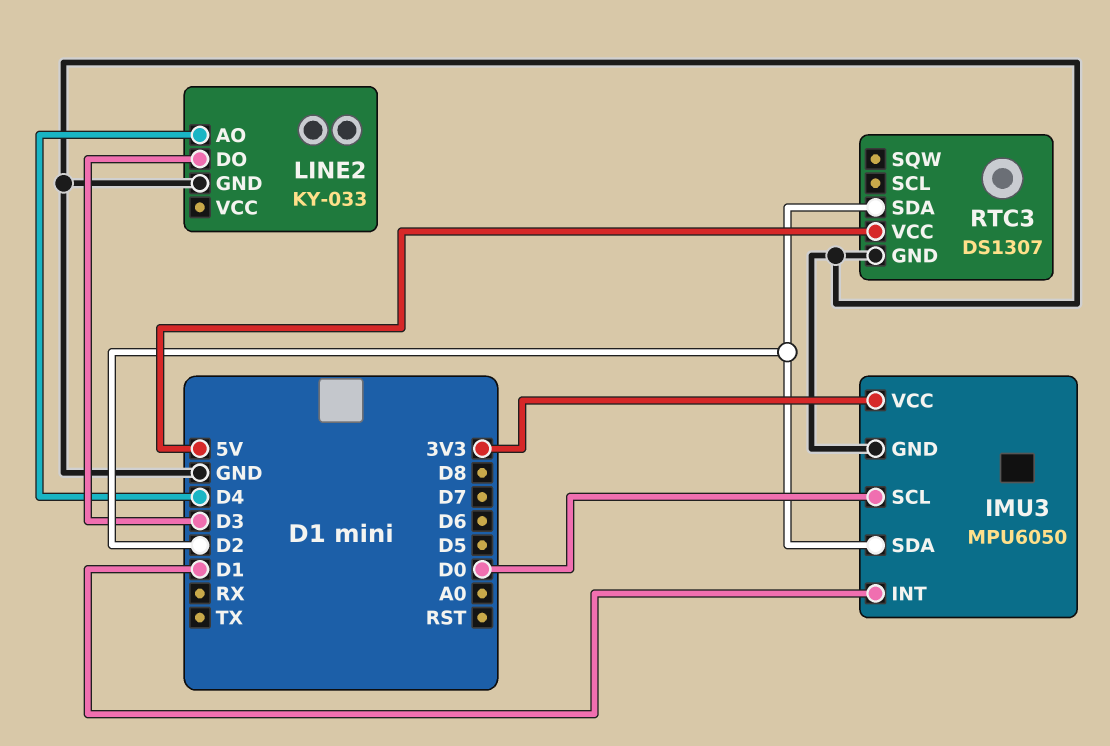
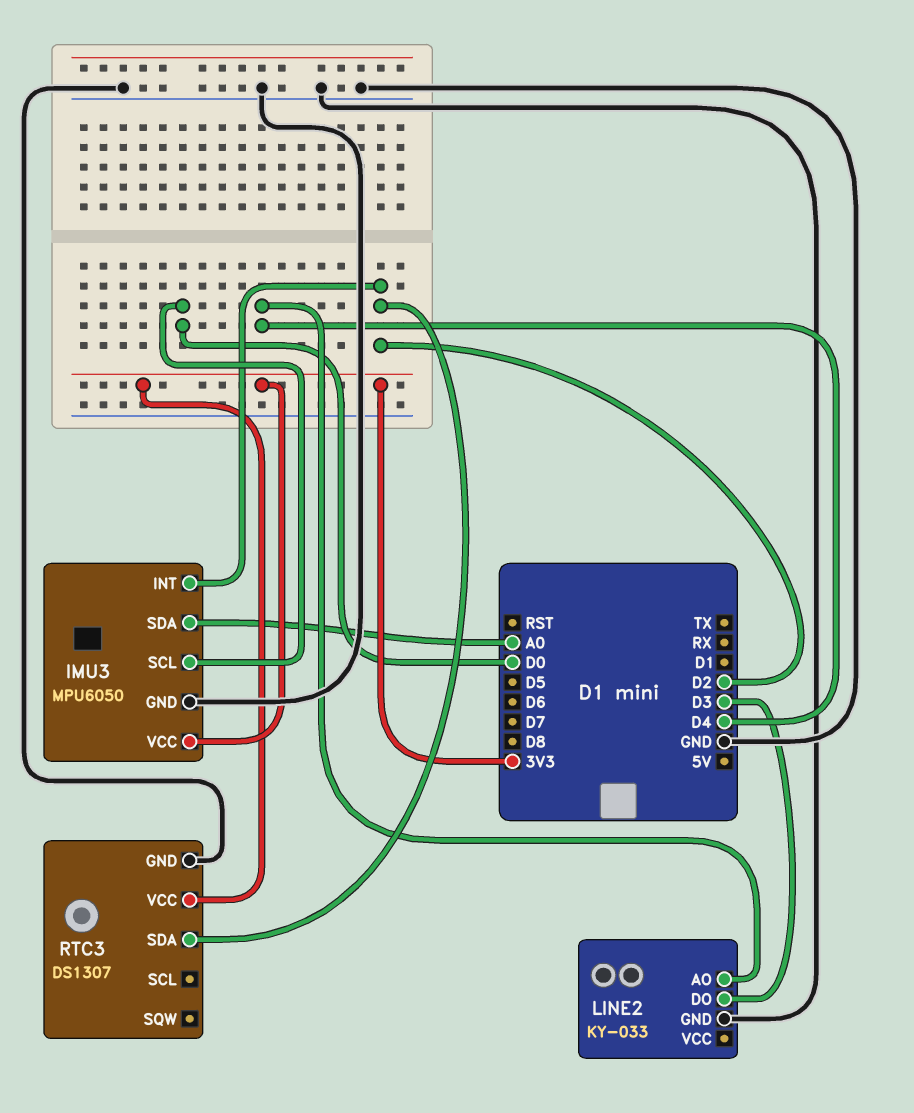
IMU3 pin INT: D1 -> D2
IMU3 pin SDA: D2 -> A0
RTC3 pin VCC: 5V -> 3V3

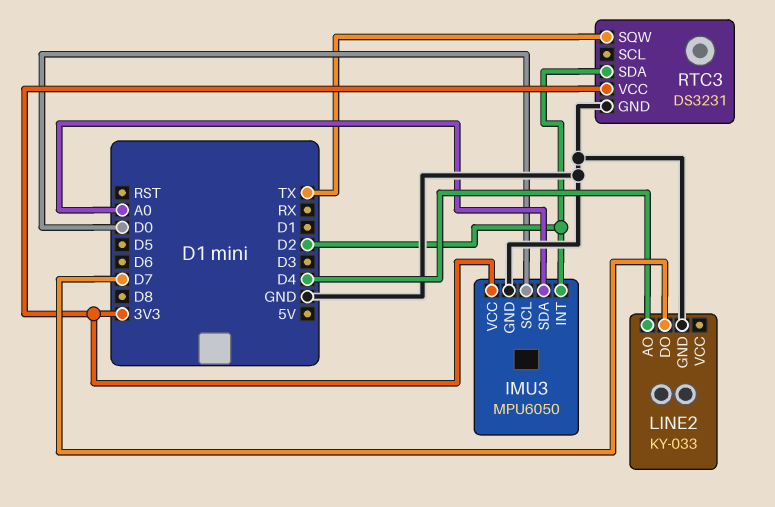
LINE2 pin DO: D3 -> D7
RTC3: DS1307 -> DS3231
RTC3 pin SQW: none -> TX

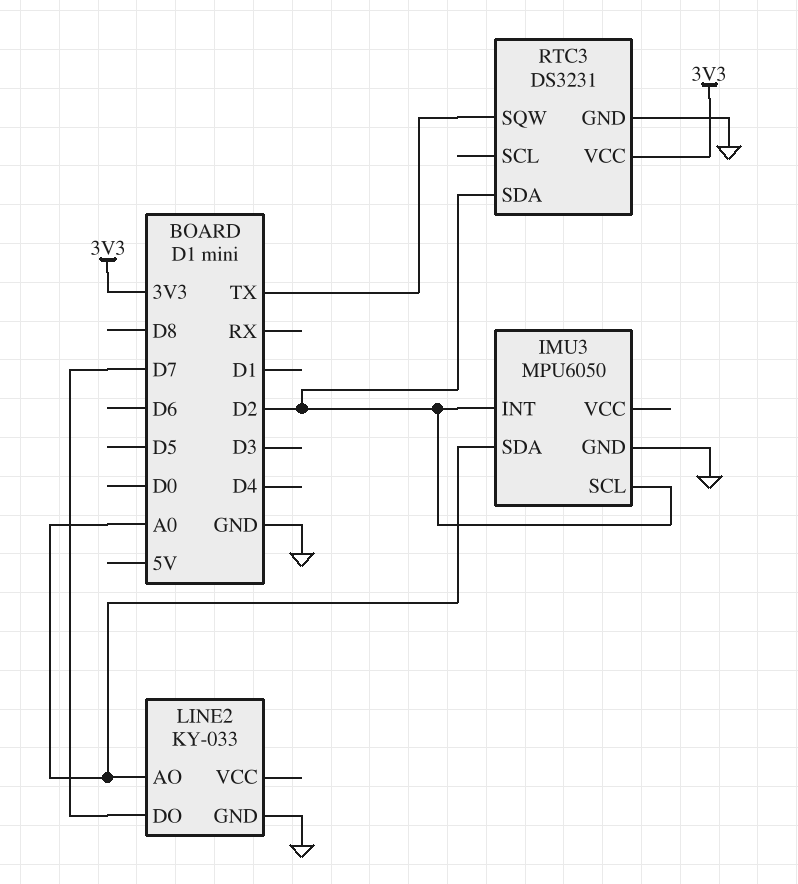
IMU3 pin SCL: D0 -> D2
IMU3 pin VCC: 3V3 -> none
LINE2 pin AO: D4 -> A0

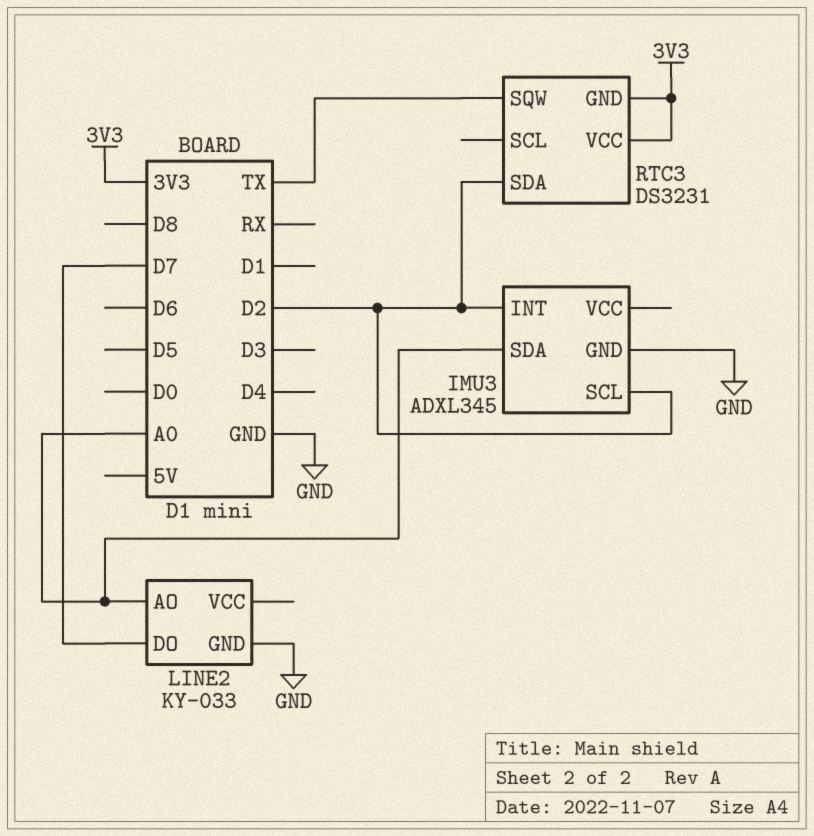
IMU3: MPU6050 -> ADXL345
RTC3 pin GND: GND -> 3V3

